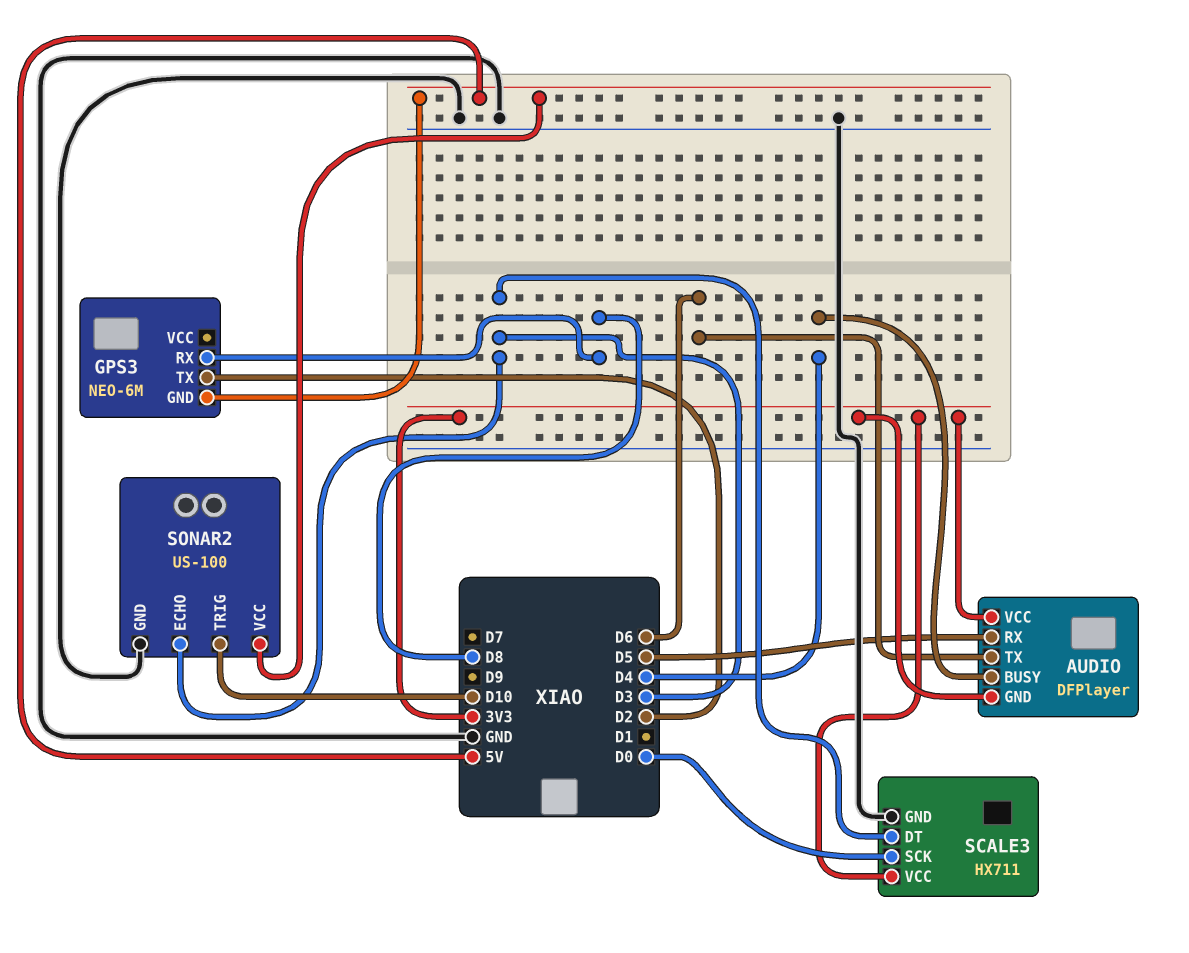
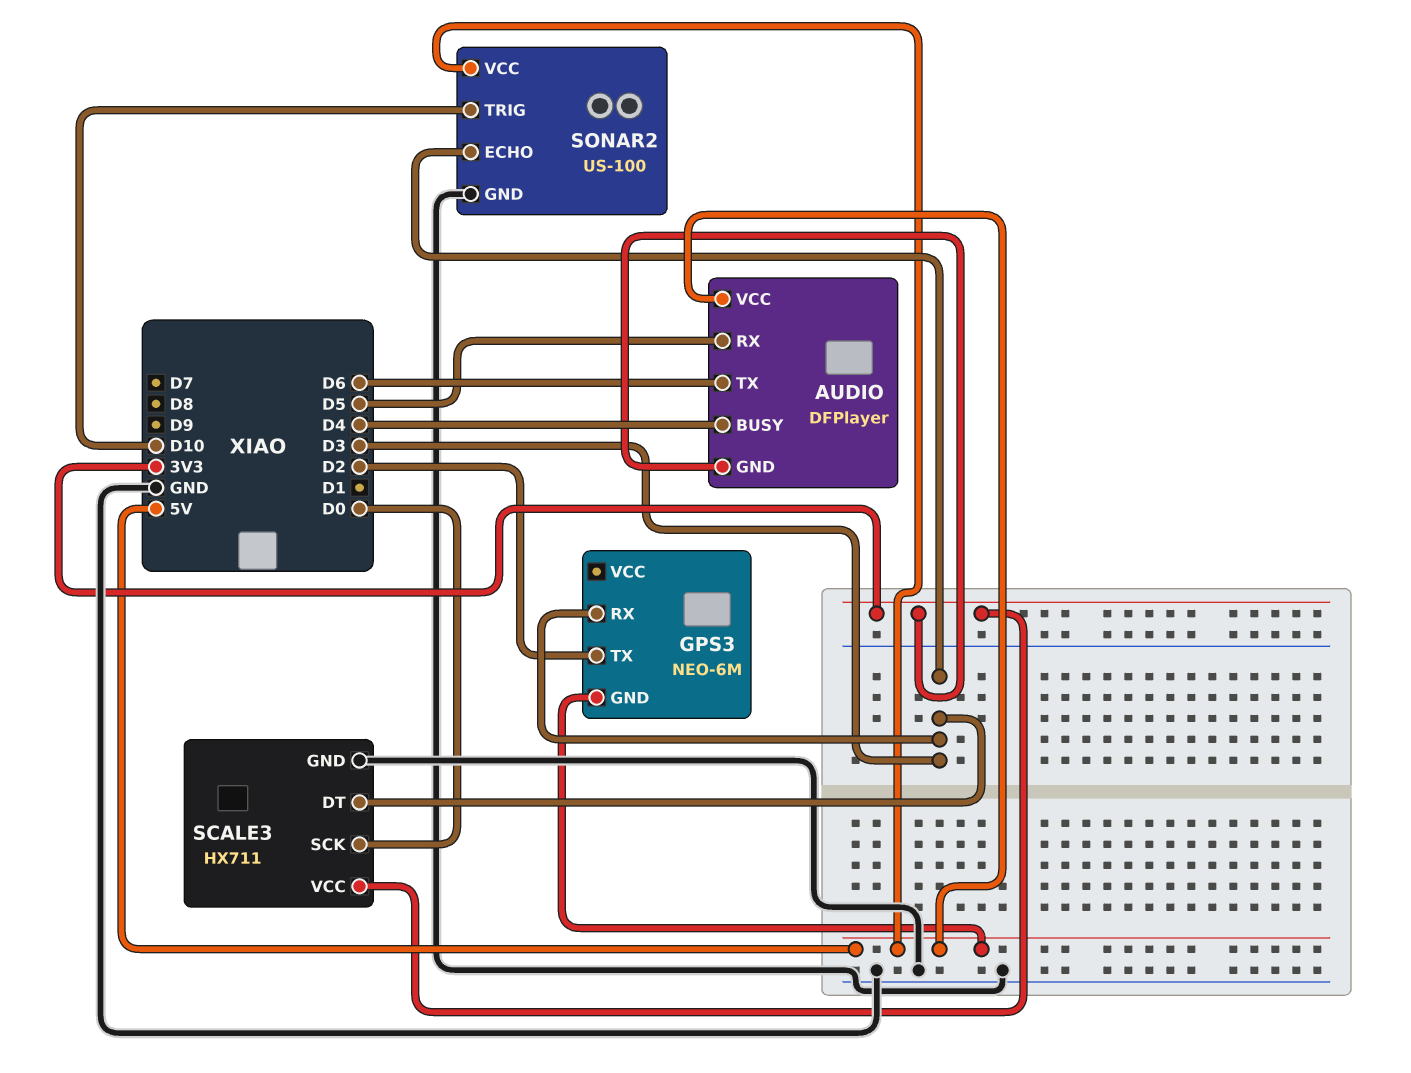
AUDIO pin VCC: 3V3 -> 5V
GPS3 pin RX: D8 -> D3

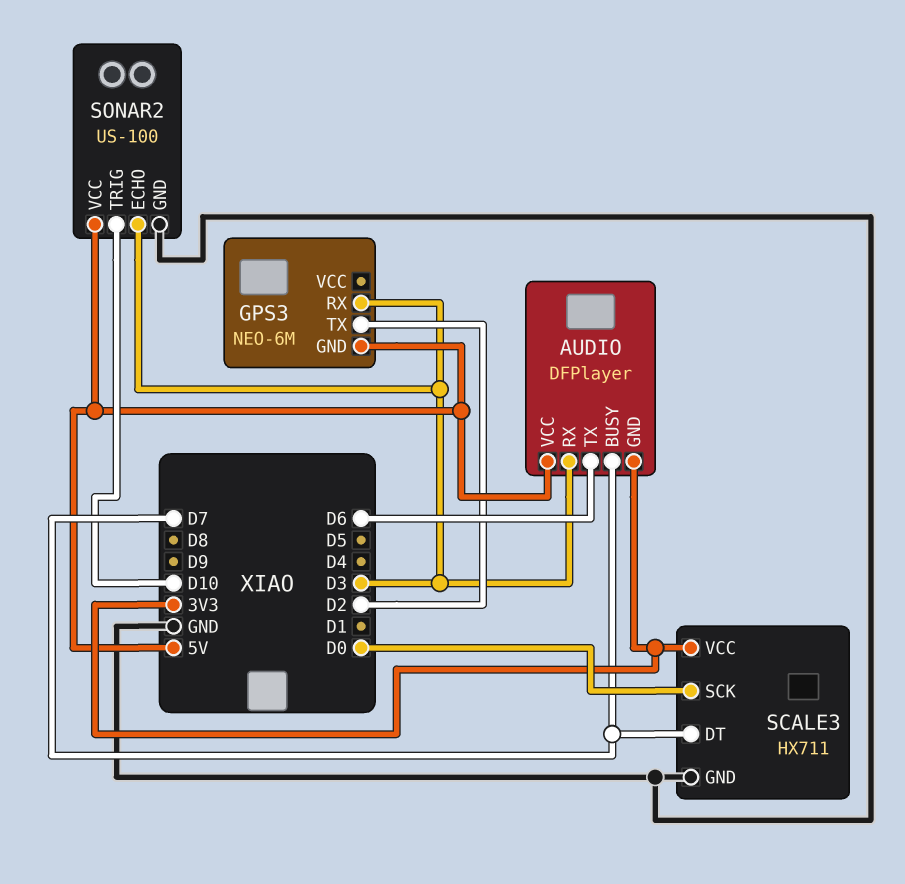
AUDIO pin BUSY: D4 -> D7
AUDIO pin RX: D5 -> D3
SCALE3 pin DT: D3 -> D7

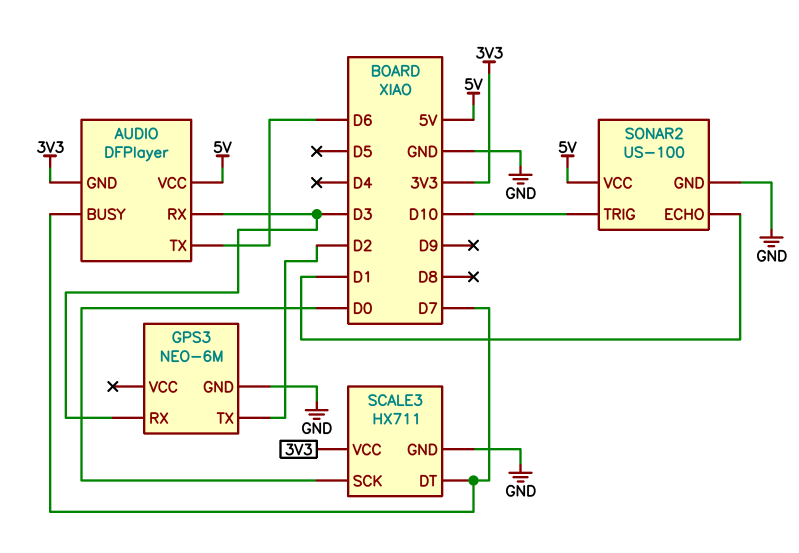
GPS3 pin GND: 5V -> GND
SONAR2 pin ECHO: D3 -> D1

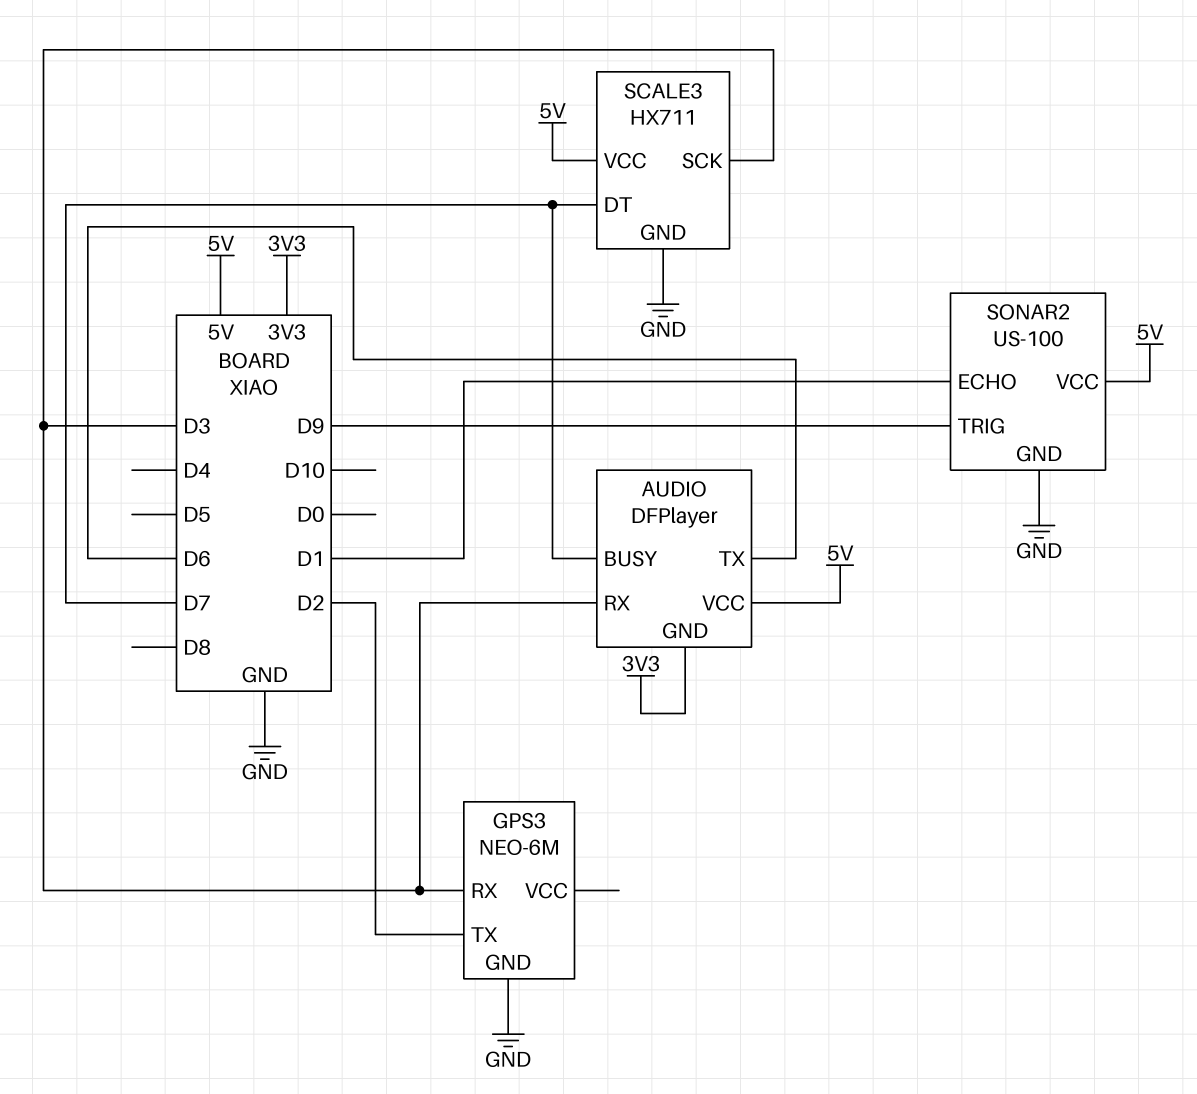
SCALE3 pin SCK: D0 -> D3
SCALE3 pin VCC: 3V3 -> 5V
SONAR2 pin TRIG: D10 -> D9

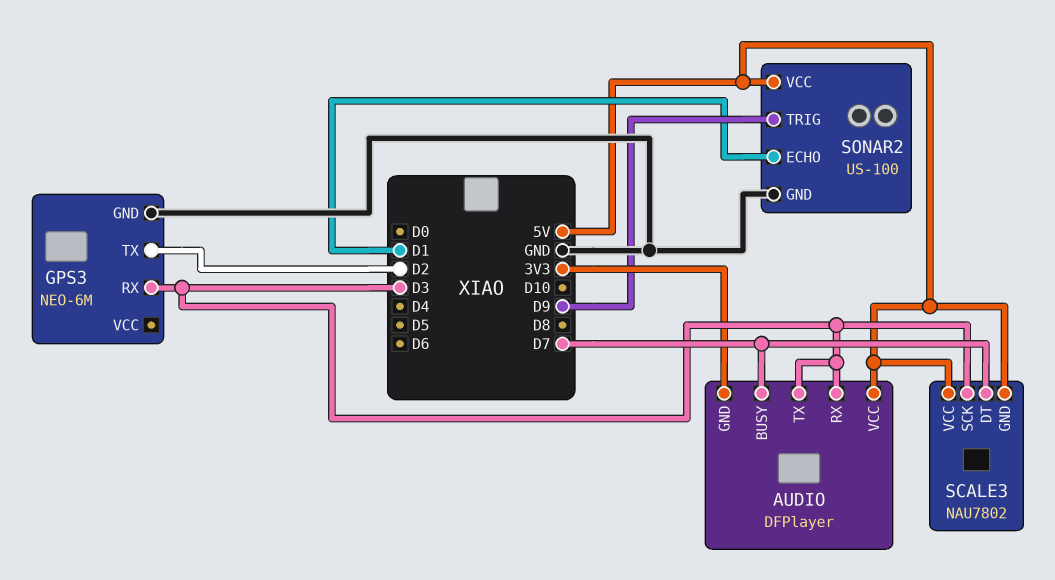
AUDIO pin TX: D6 -> D3
SCALE3: HX711 -> NAU7802
SCALE3 pin GND: GND -> 5V

